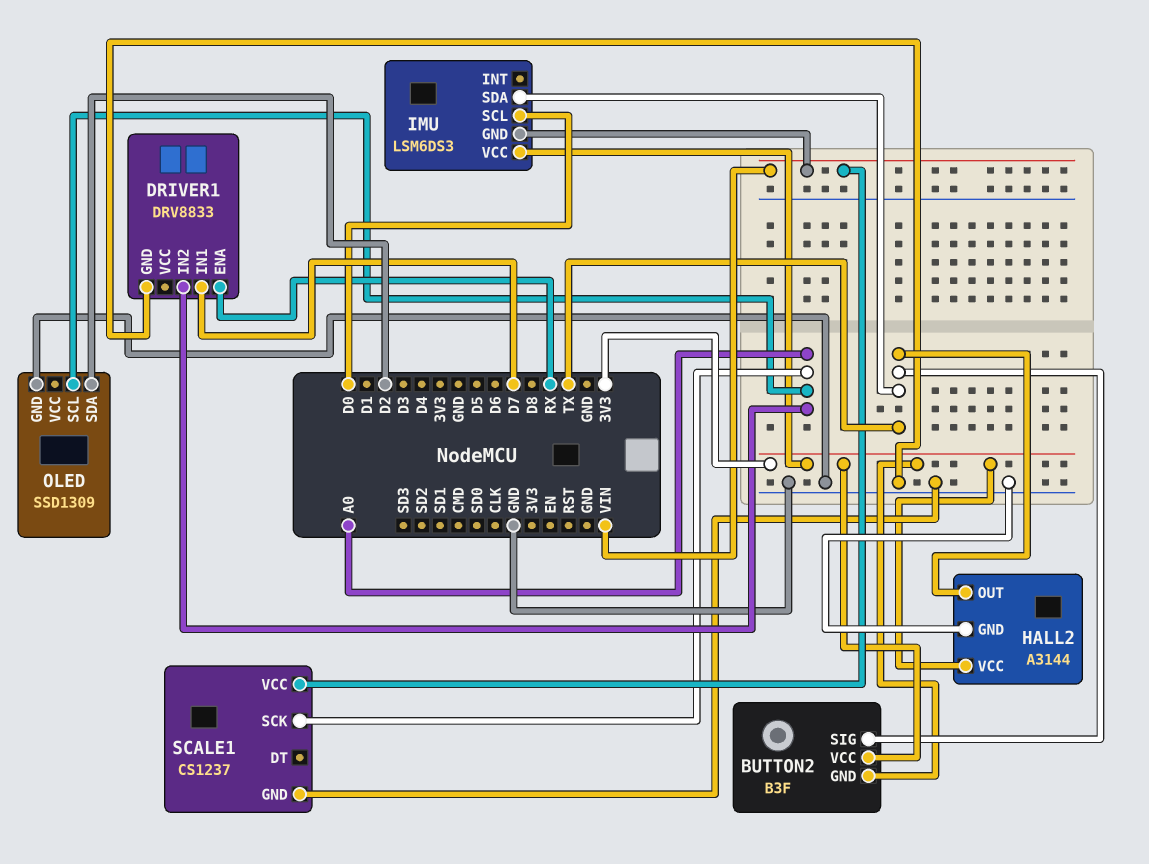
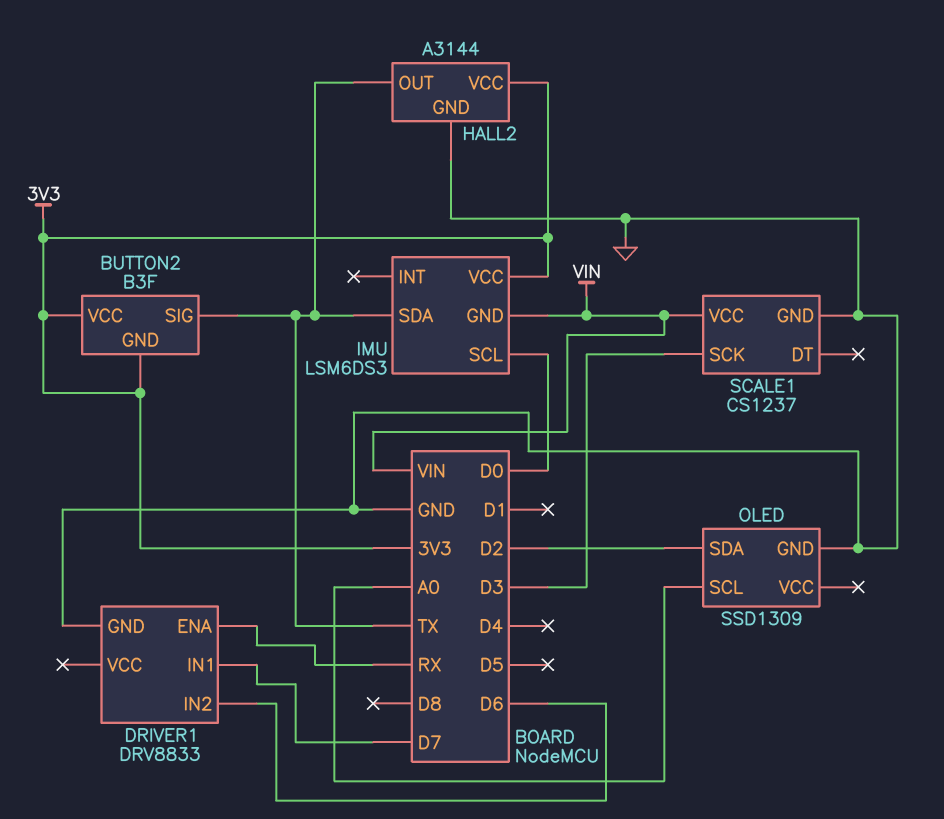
DRIVER1 pin IN2: A0 -> D6
SCALE1 pin SCK: A0 -> D3

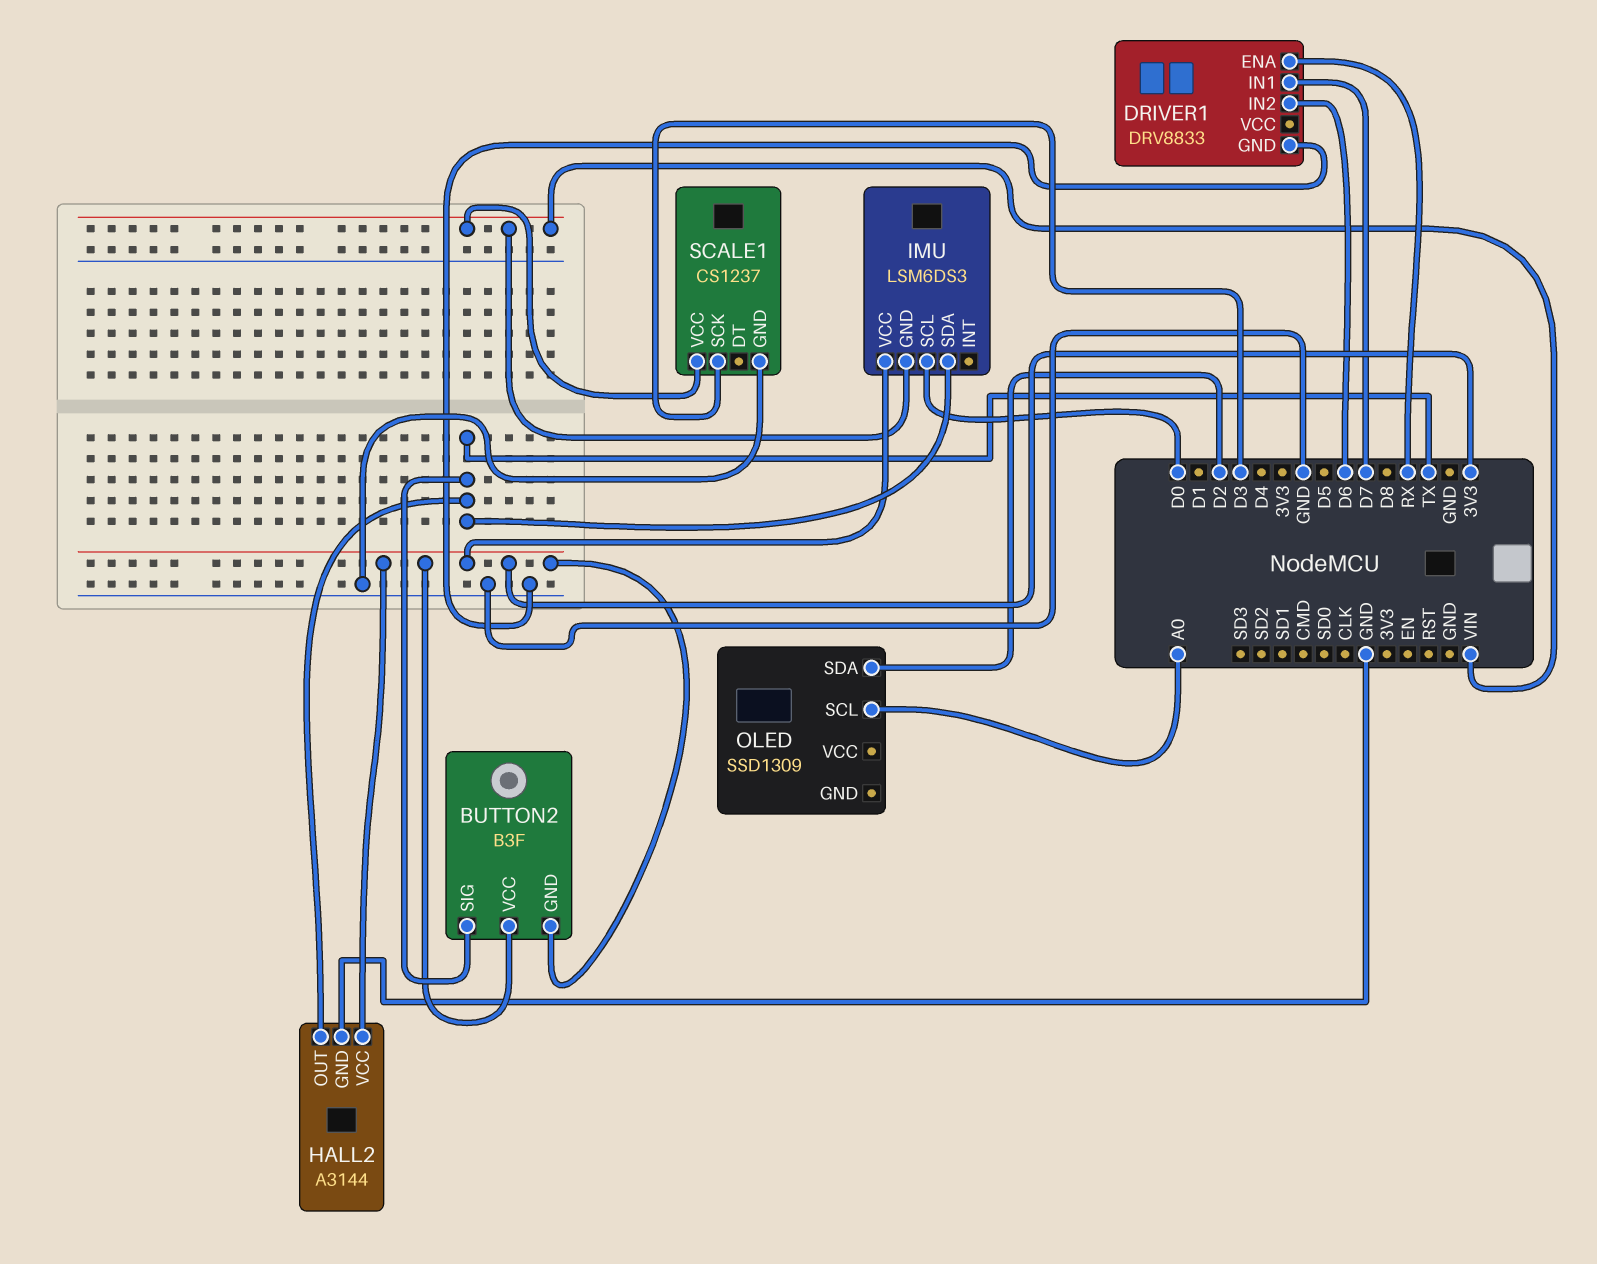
OLED pin GND: GND -> none

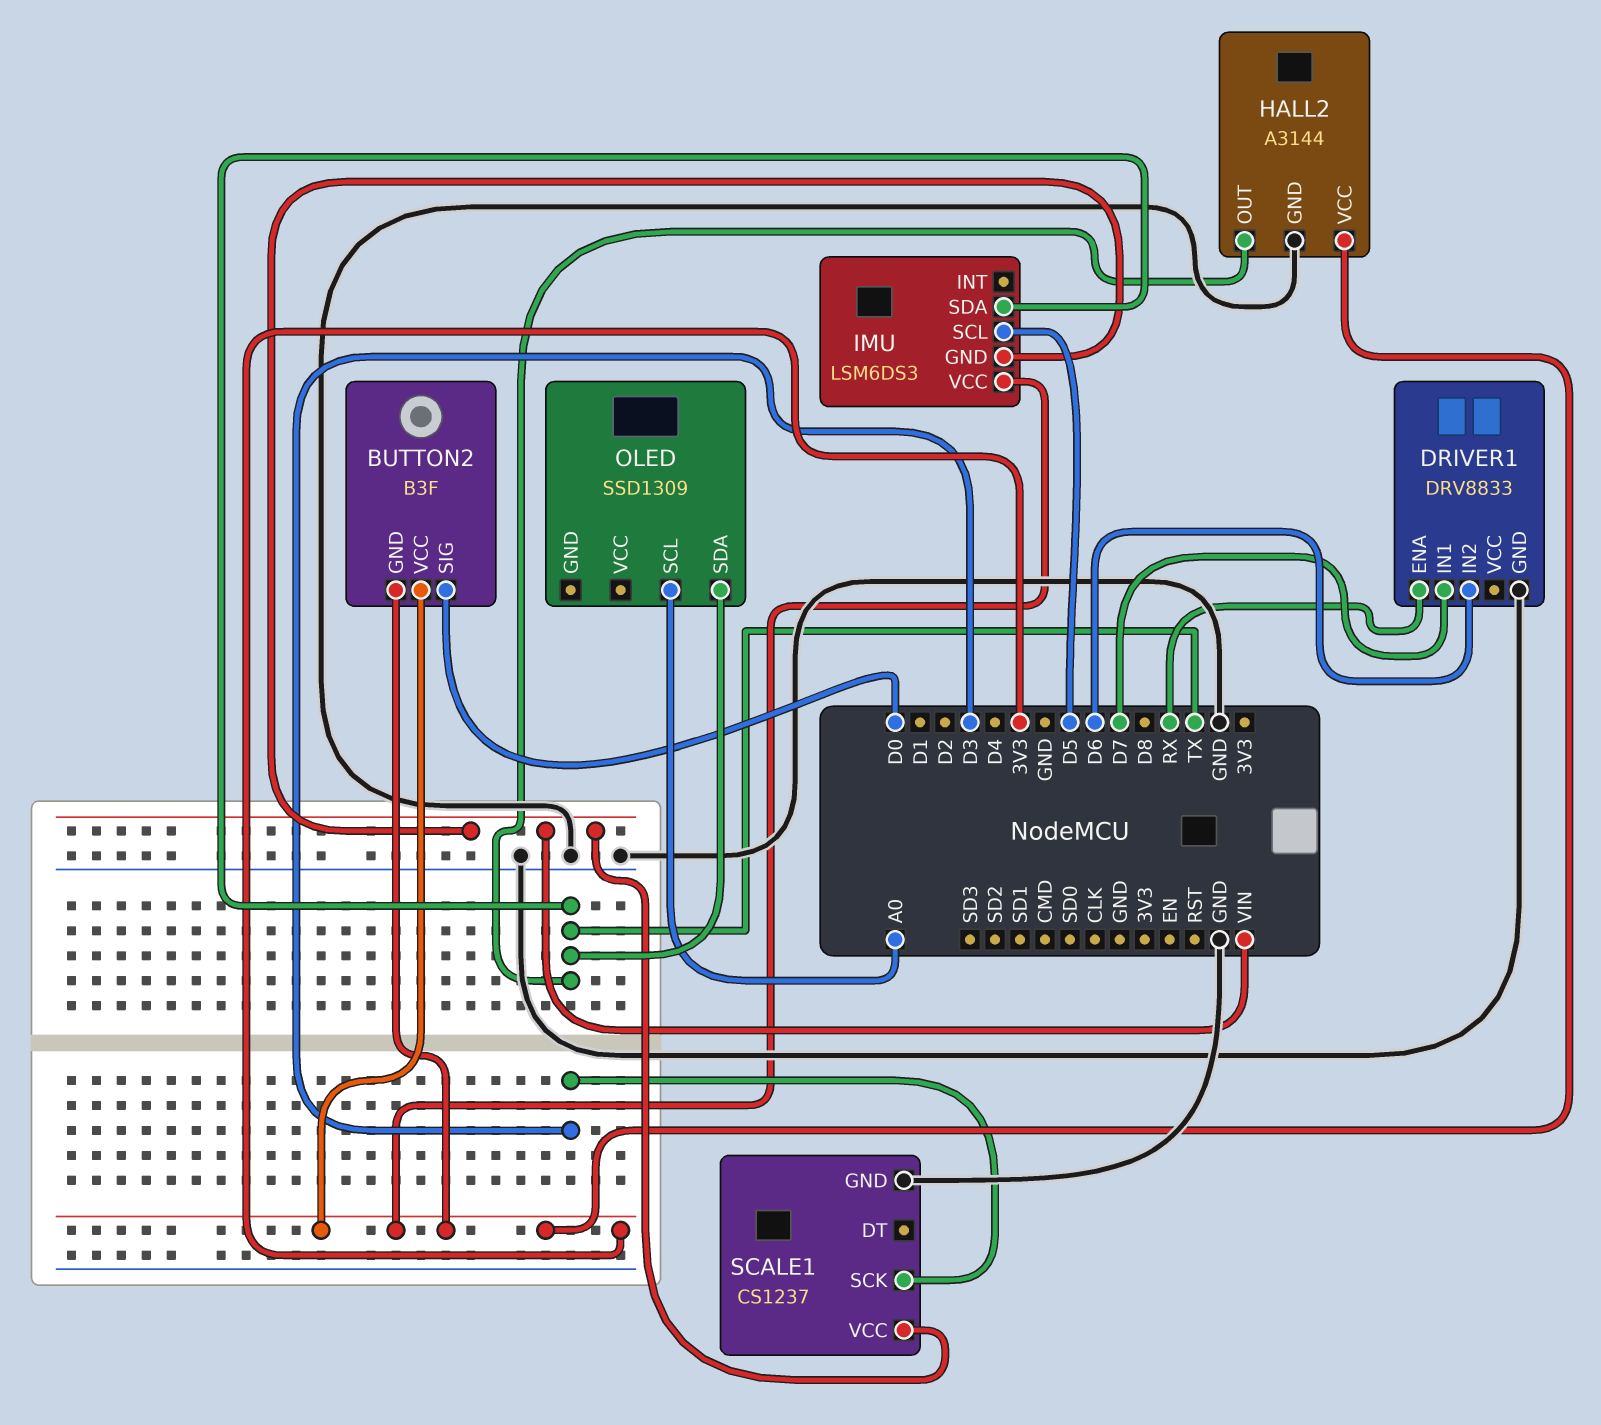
BUTTON2 pin SIG: TX -> D0
IMU pin SCL: D0 -> D5
OLED pin SDA: D2 -> TX

